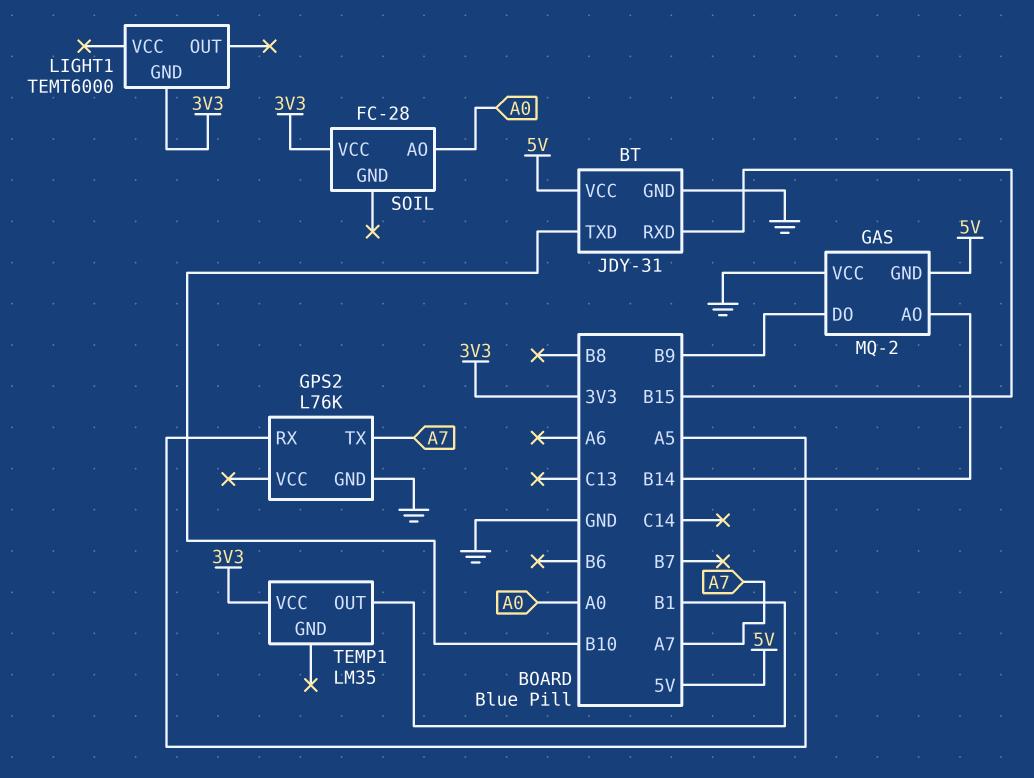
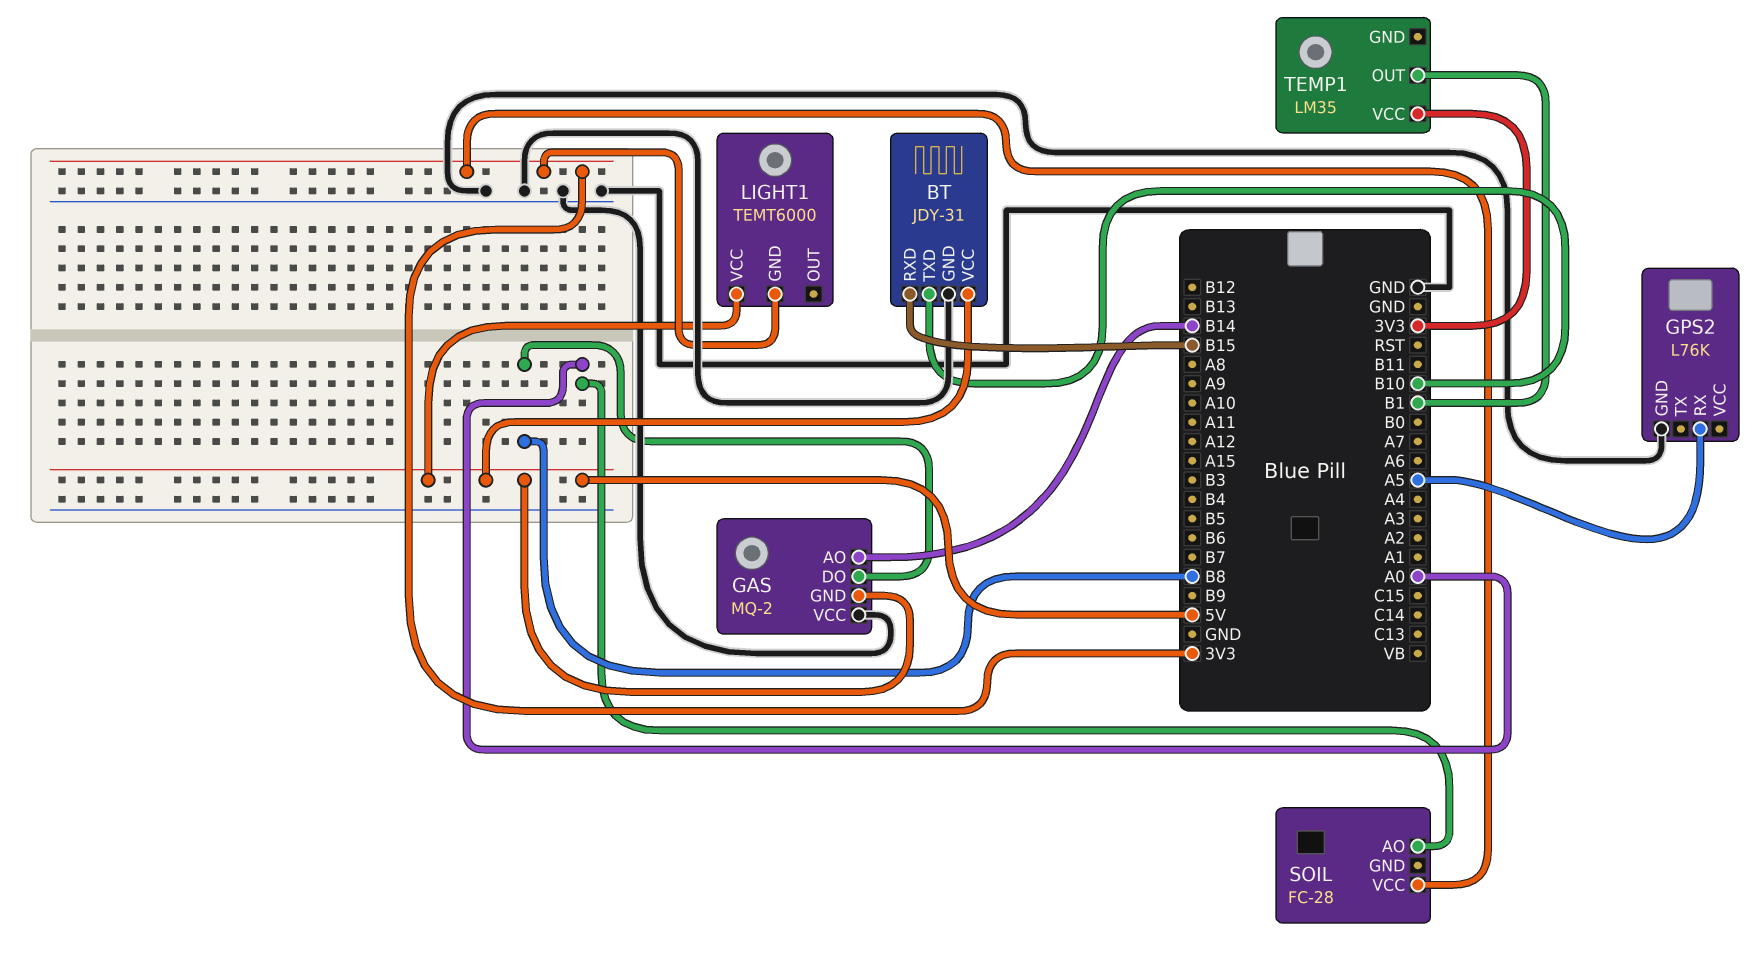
GAS pin DO: B9 -> B8
GPS2 pin TX: A7 -> none
LIGHT1 pin VCC: none -> 5V

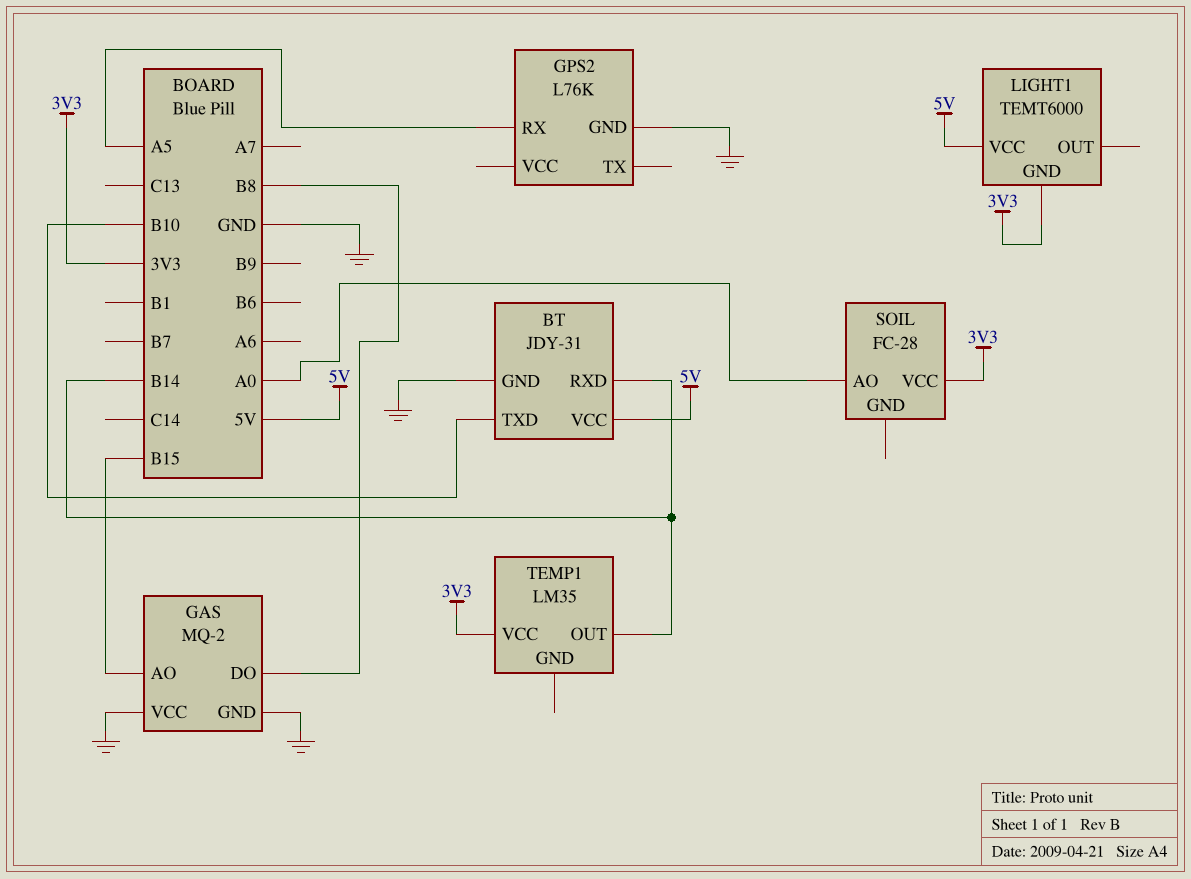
BT pin RXD: B15 -> B14
GAS pin AO: B14 -> B15
GAS pin GND: 5V -> GND
TEMP1 pin OUT: B1 -> B14

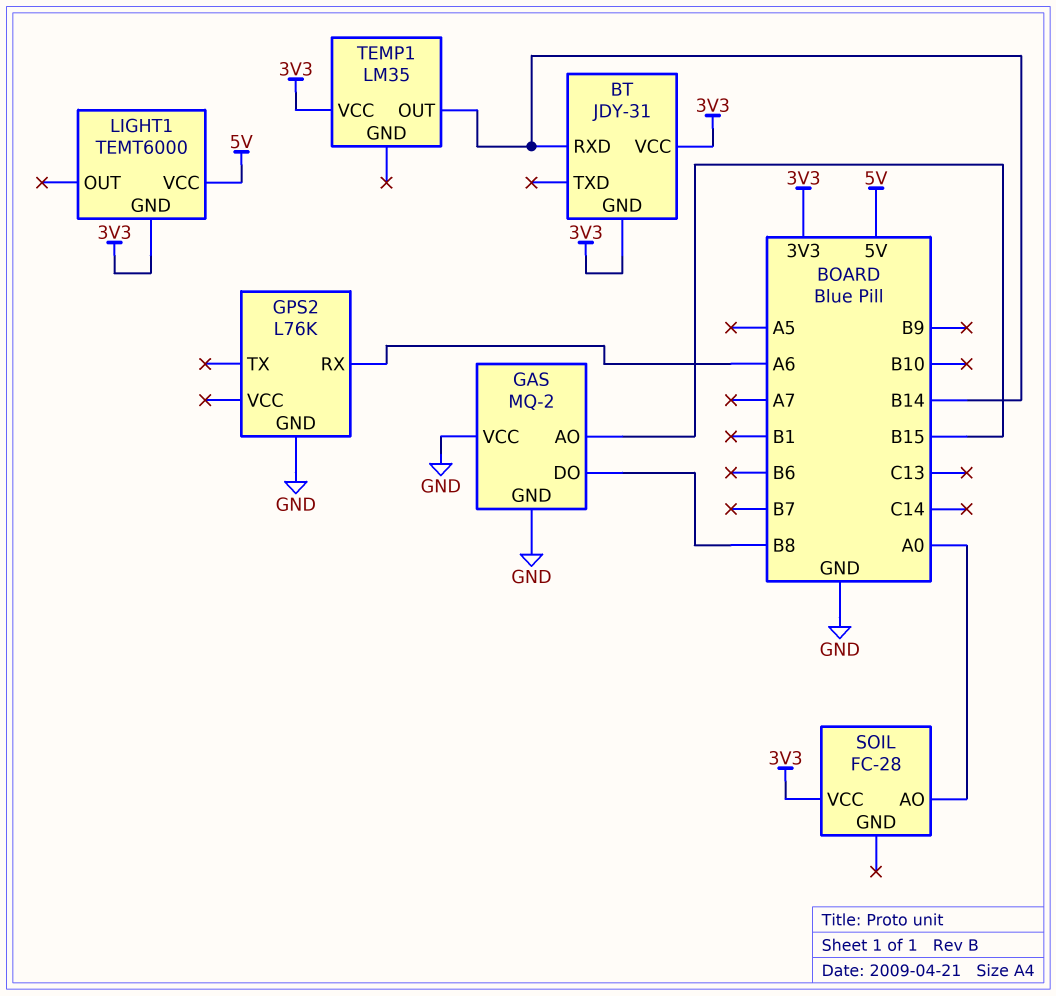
BT pin GND: GND -> 3V3
BT pin TXD: B10 -> none
BT pin VCC: 5V -> 3V3
GPS2 pin RX: A5 -> A6

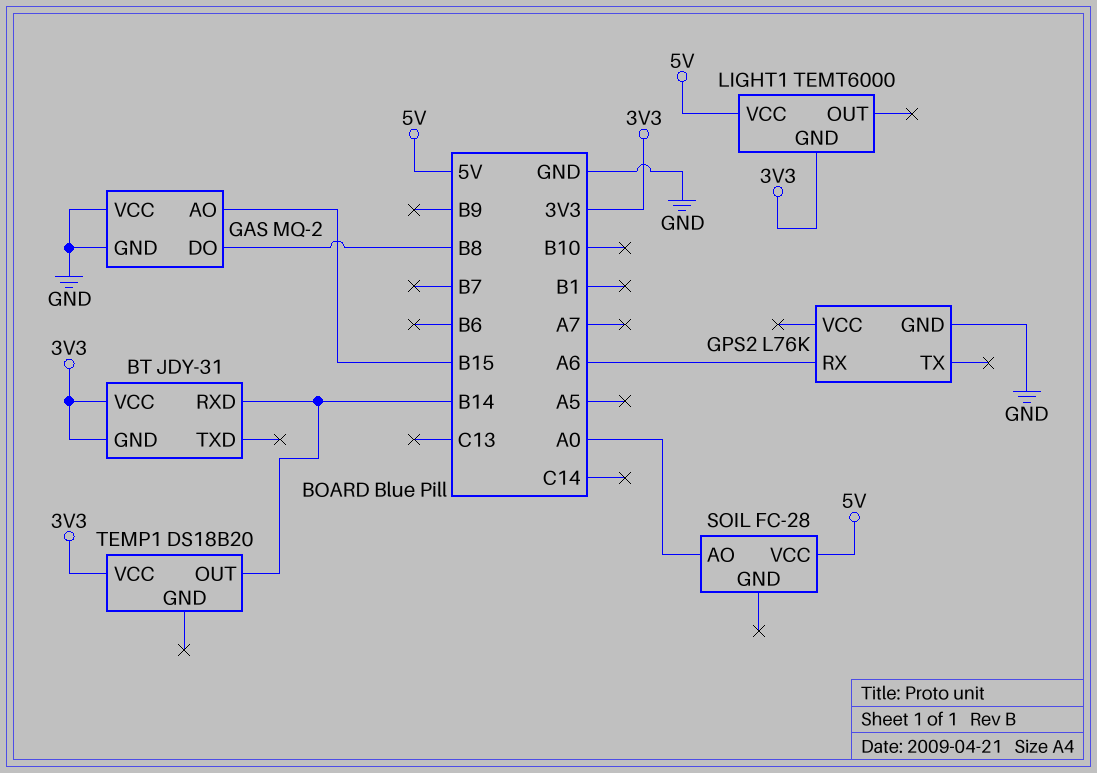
SOIL pin VCC: 3V3 -> 5V
TEMP1: LM35 -> DS18B20

